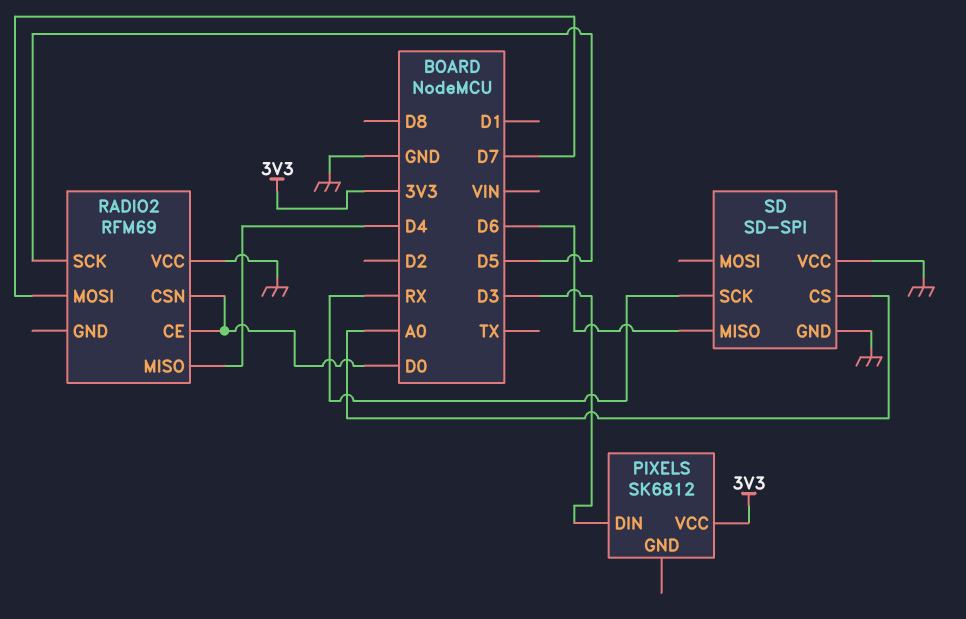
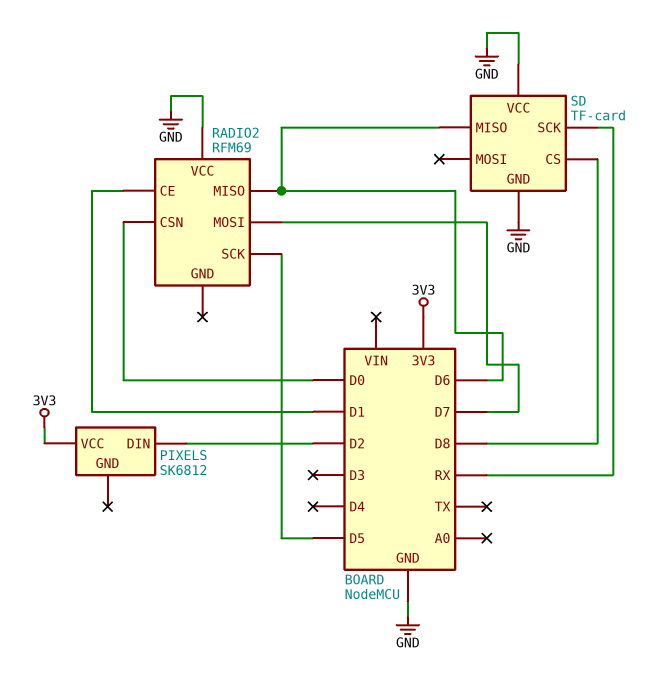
PIXELS pin DIN: D3 -> D2
RADIO2 pin CE: D0 -> D1
RADIO2 pin MISO: D4 -> D6
SD: SD-SPI -> TF-card
SD pin CS: A0 -> D8

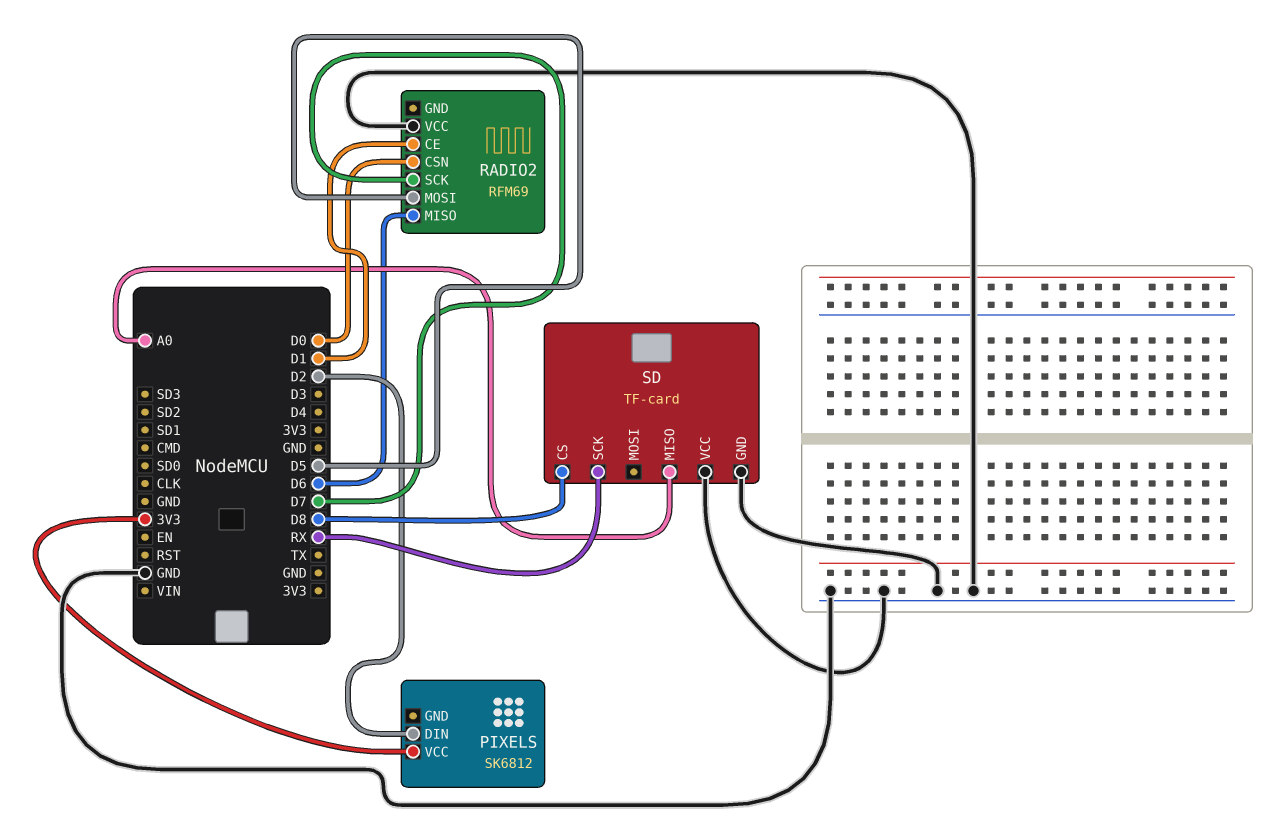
RADIO2 pin MOSI: D7 -> D5
RADIO2 pin SCK: D5 -> D7
SD pin MISO: D6 -> A0

